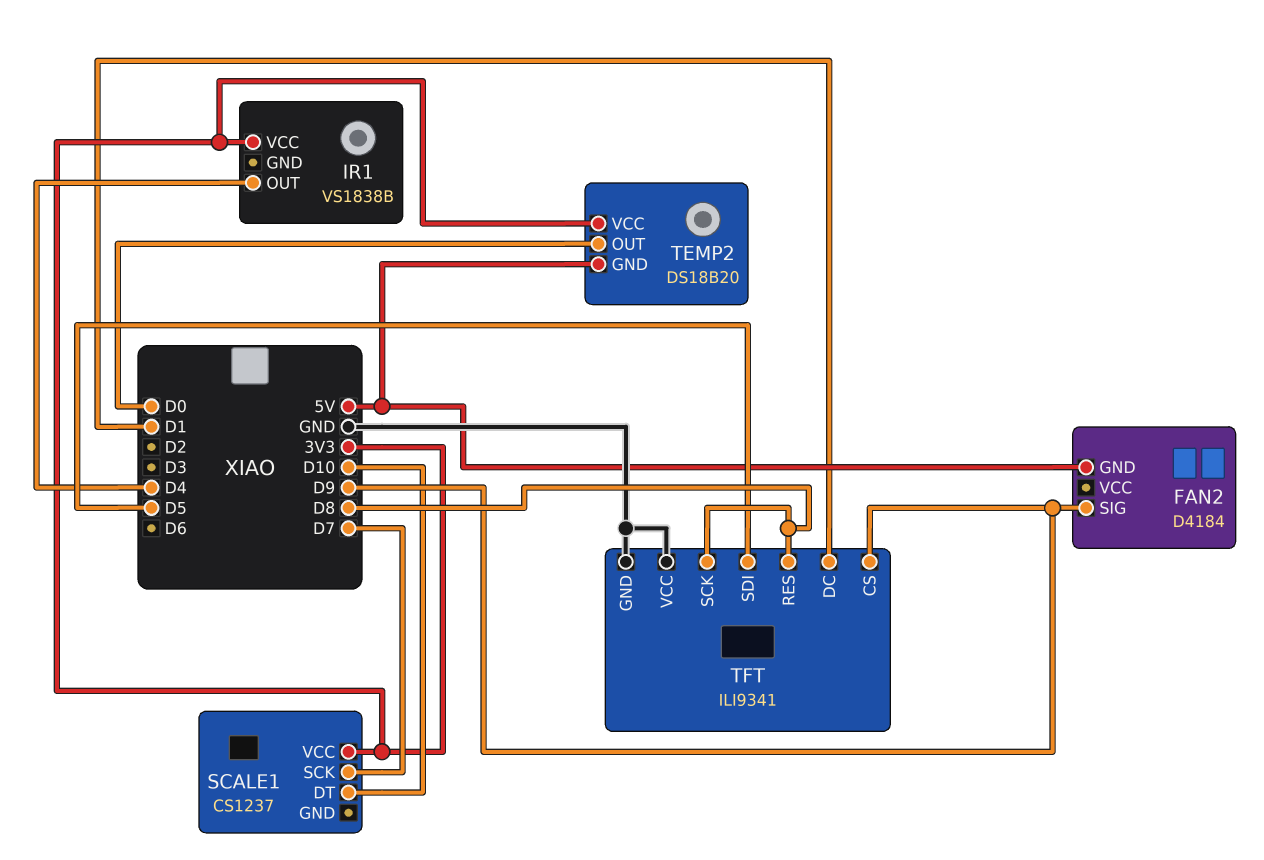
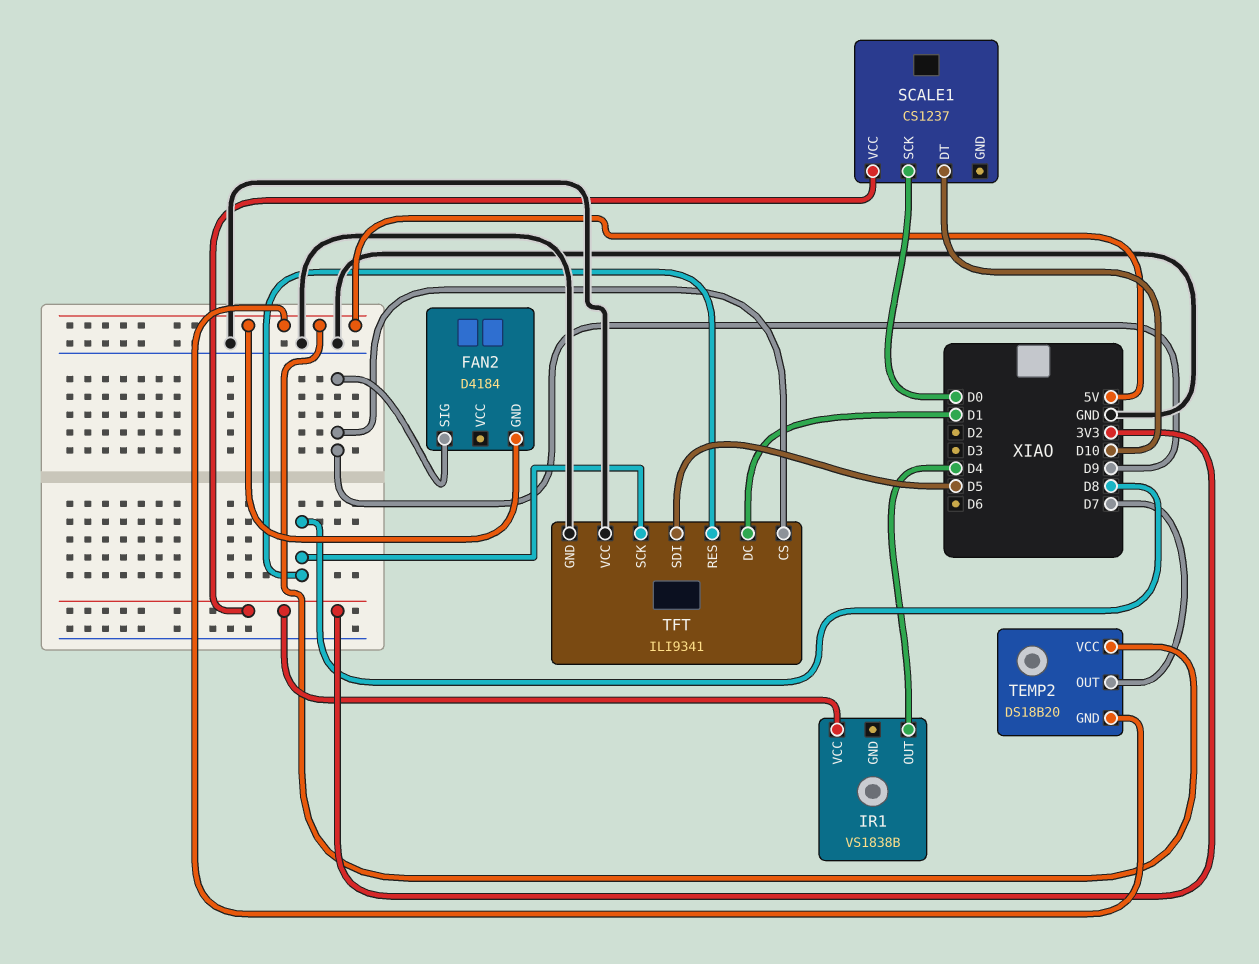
SCALE1 pin SCK: D7 -> D0
TEMP2 pin OUT: D0 -> D7
TEMP2 pin VCC: 3V3 -> 5V

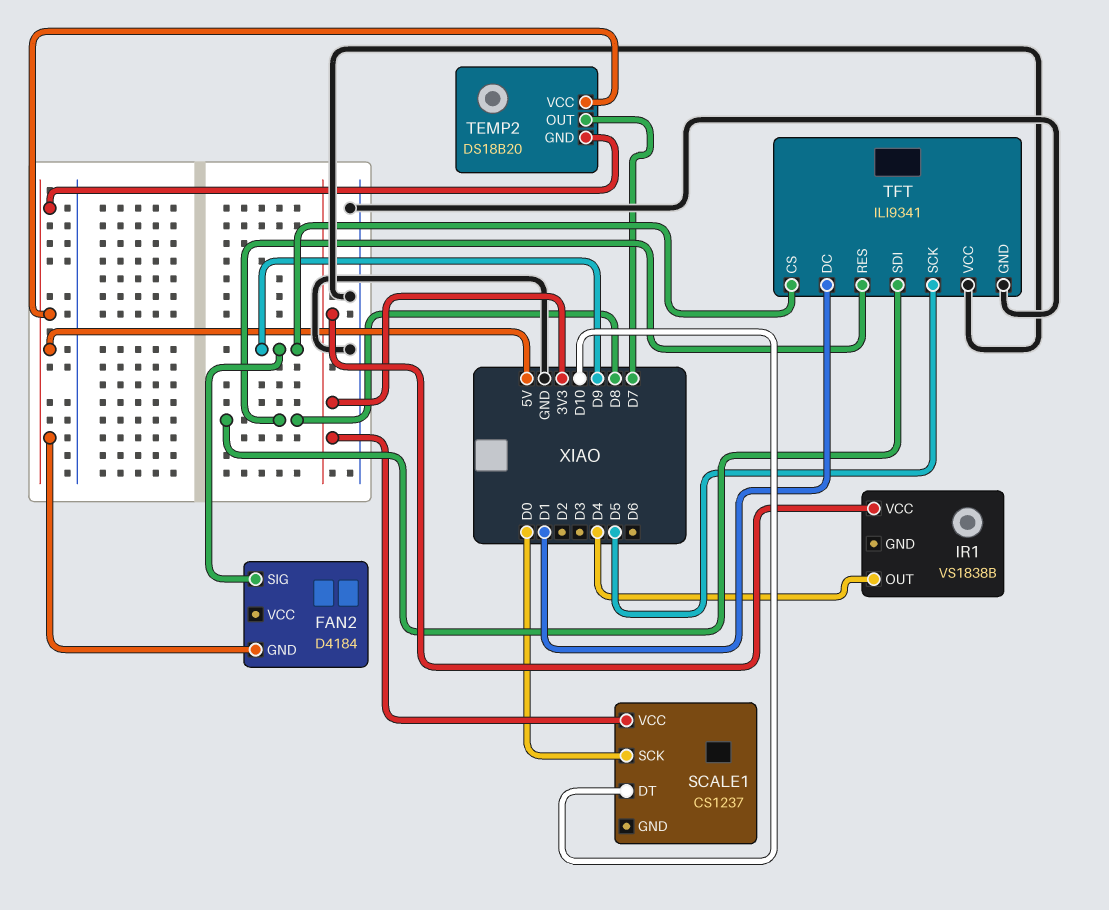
TFT pin SCK: D8 -> D5
TFT pin SDI: D5 -> D8

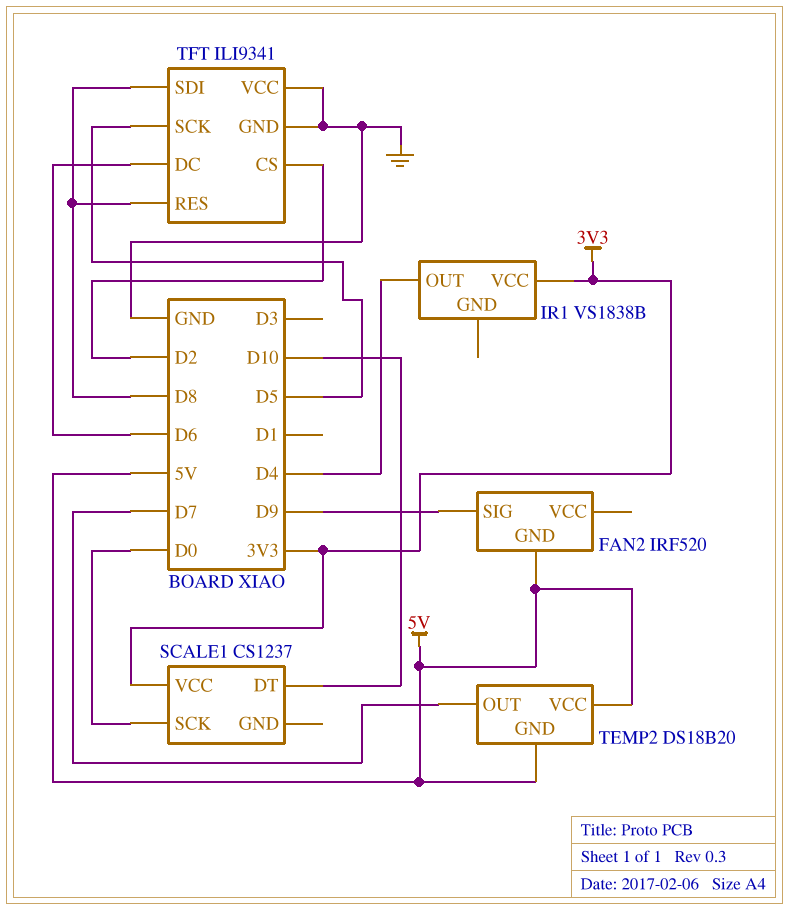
FAN2: D4184 -> IRF520
TFT pin CS: D9 -> D2
TFT pin DC: D1 -> D6

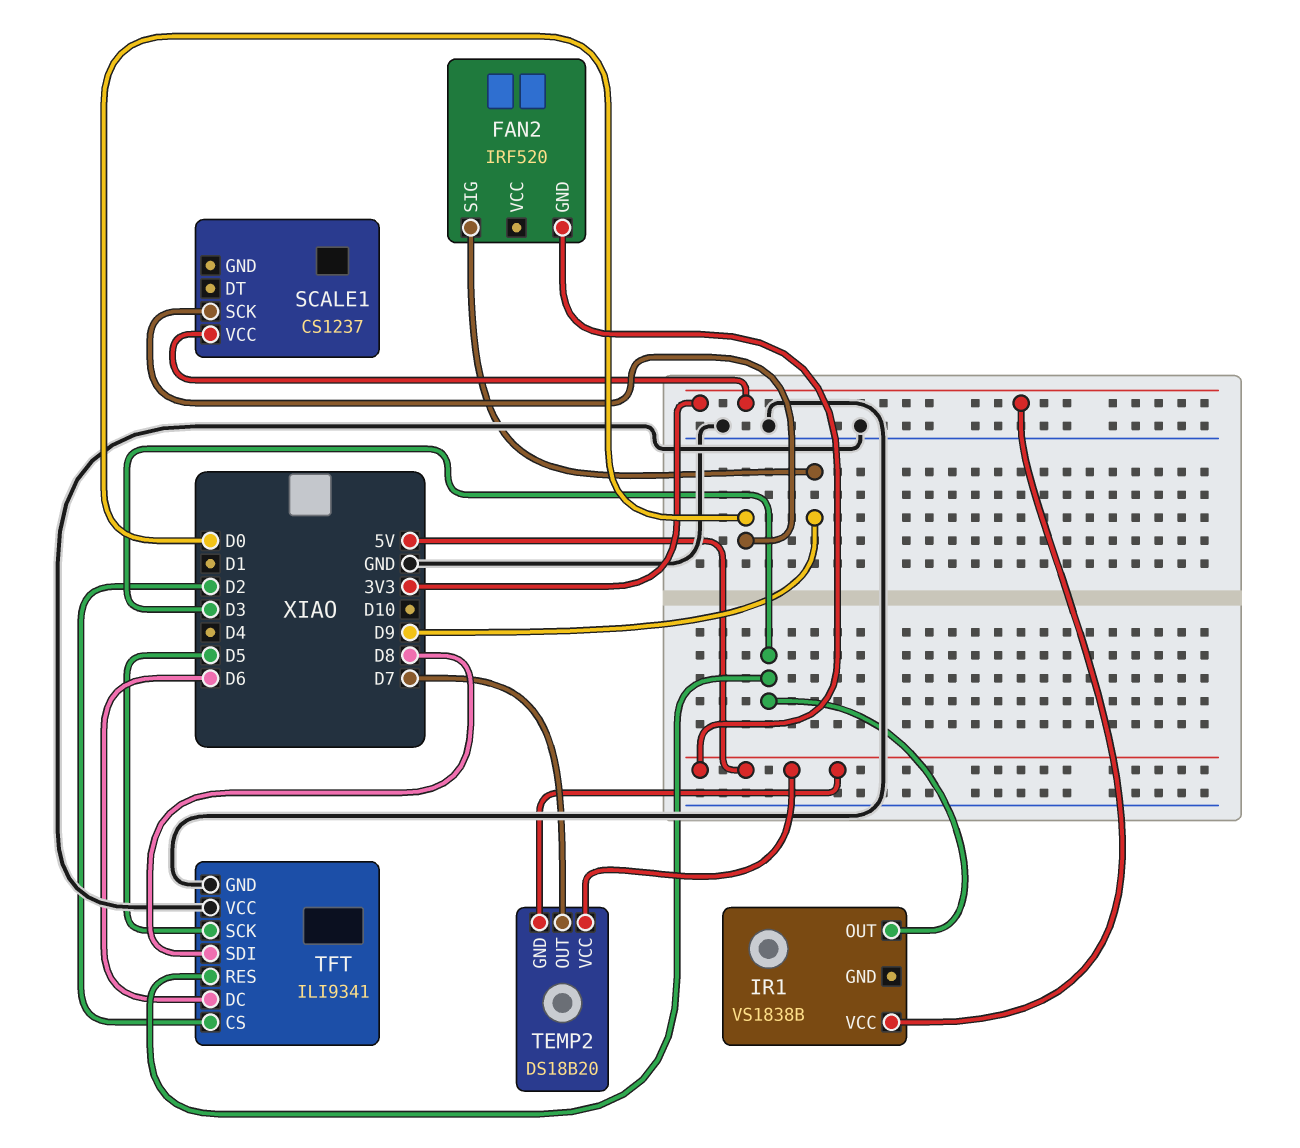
IR1 pin OUT: D4 -> D3
SCALE1 pin DT: D10 -> none
TFT pin RES: D8 -> D3

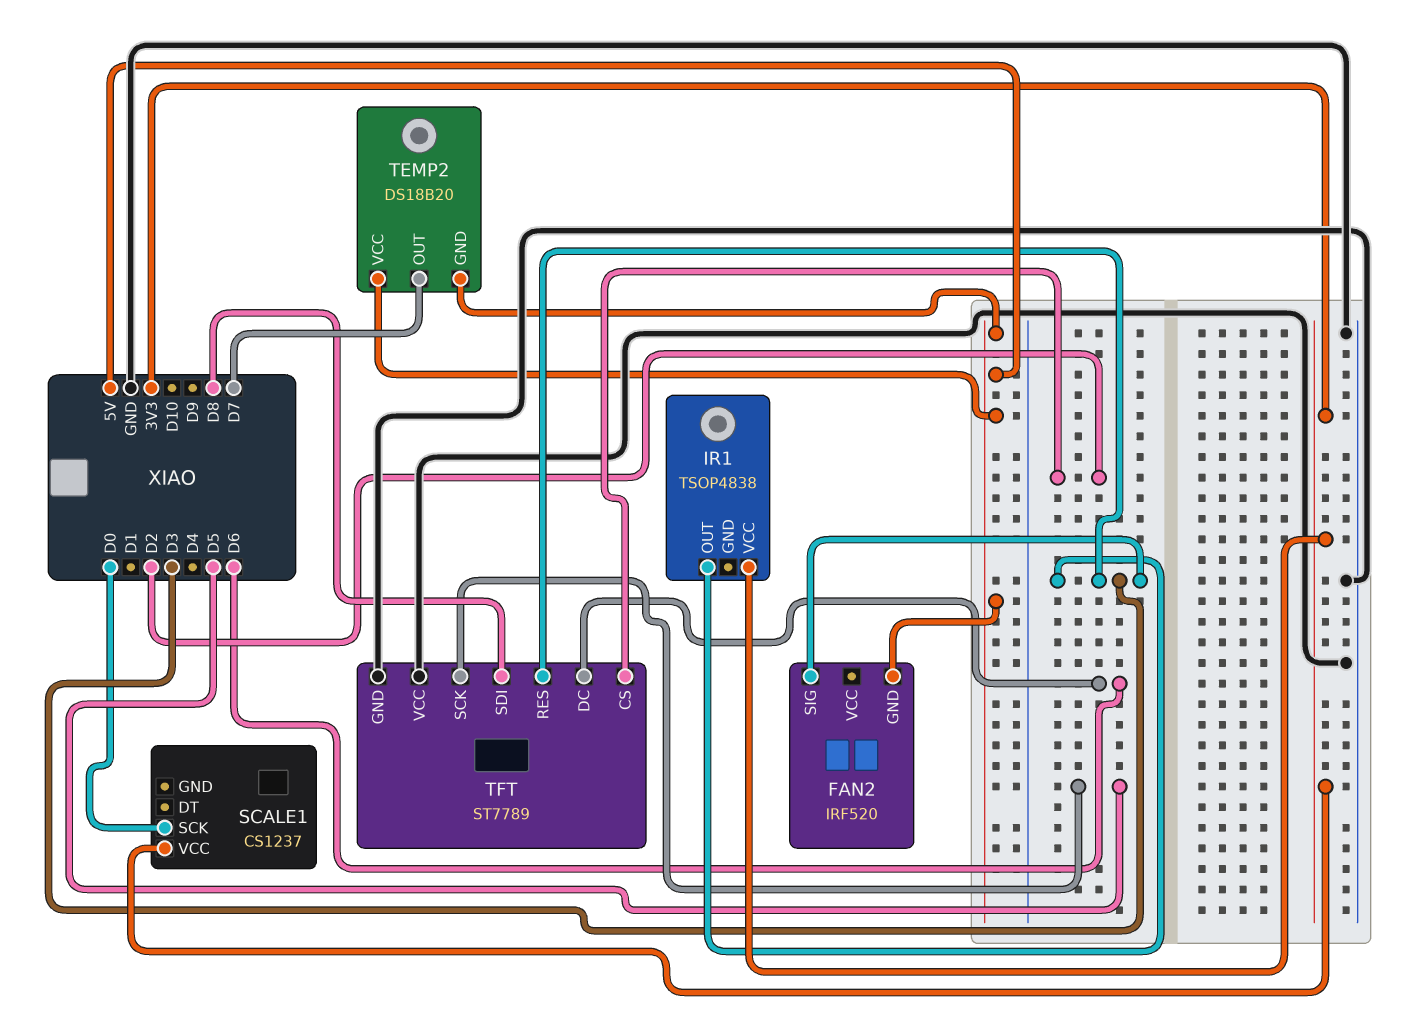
FAN2 pin SIG: D9 -> D3
IR1: VS1838B -> TSOP4838
TFT: ILI9341 -> ST7789

